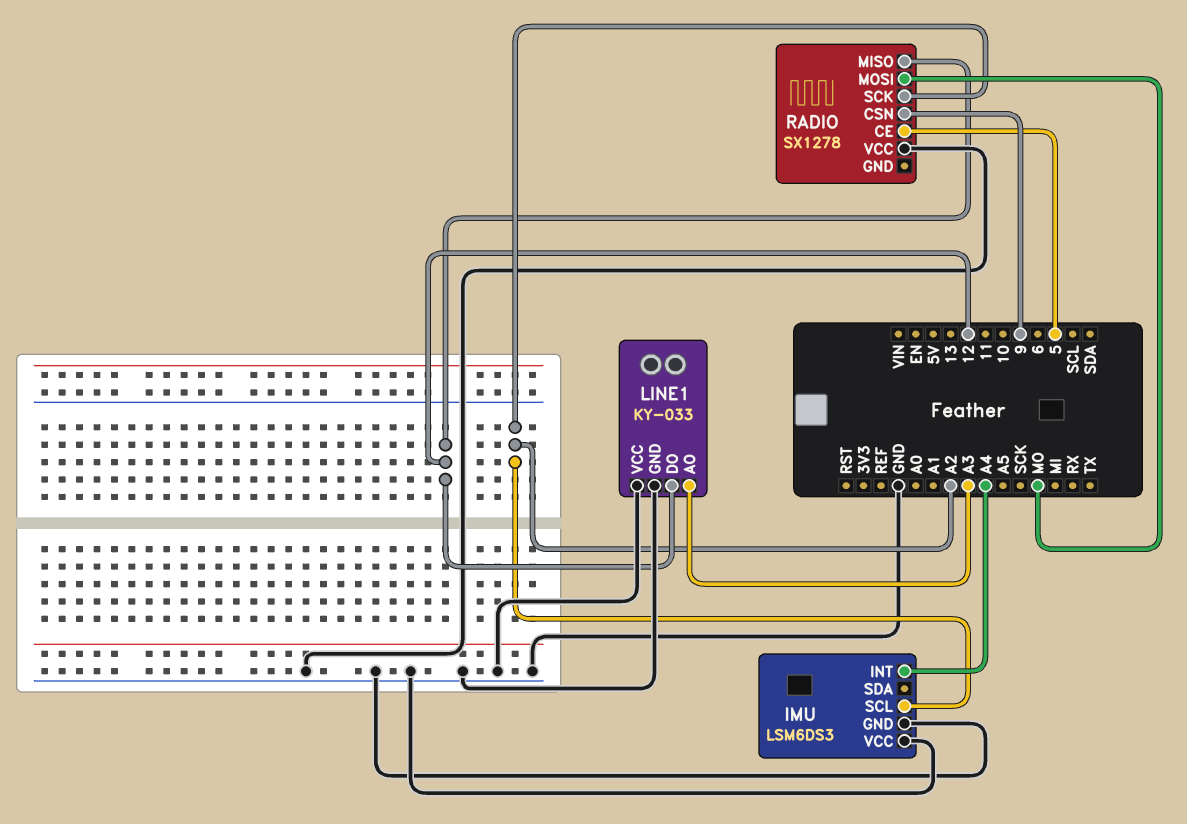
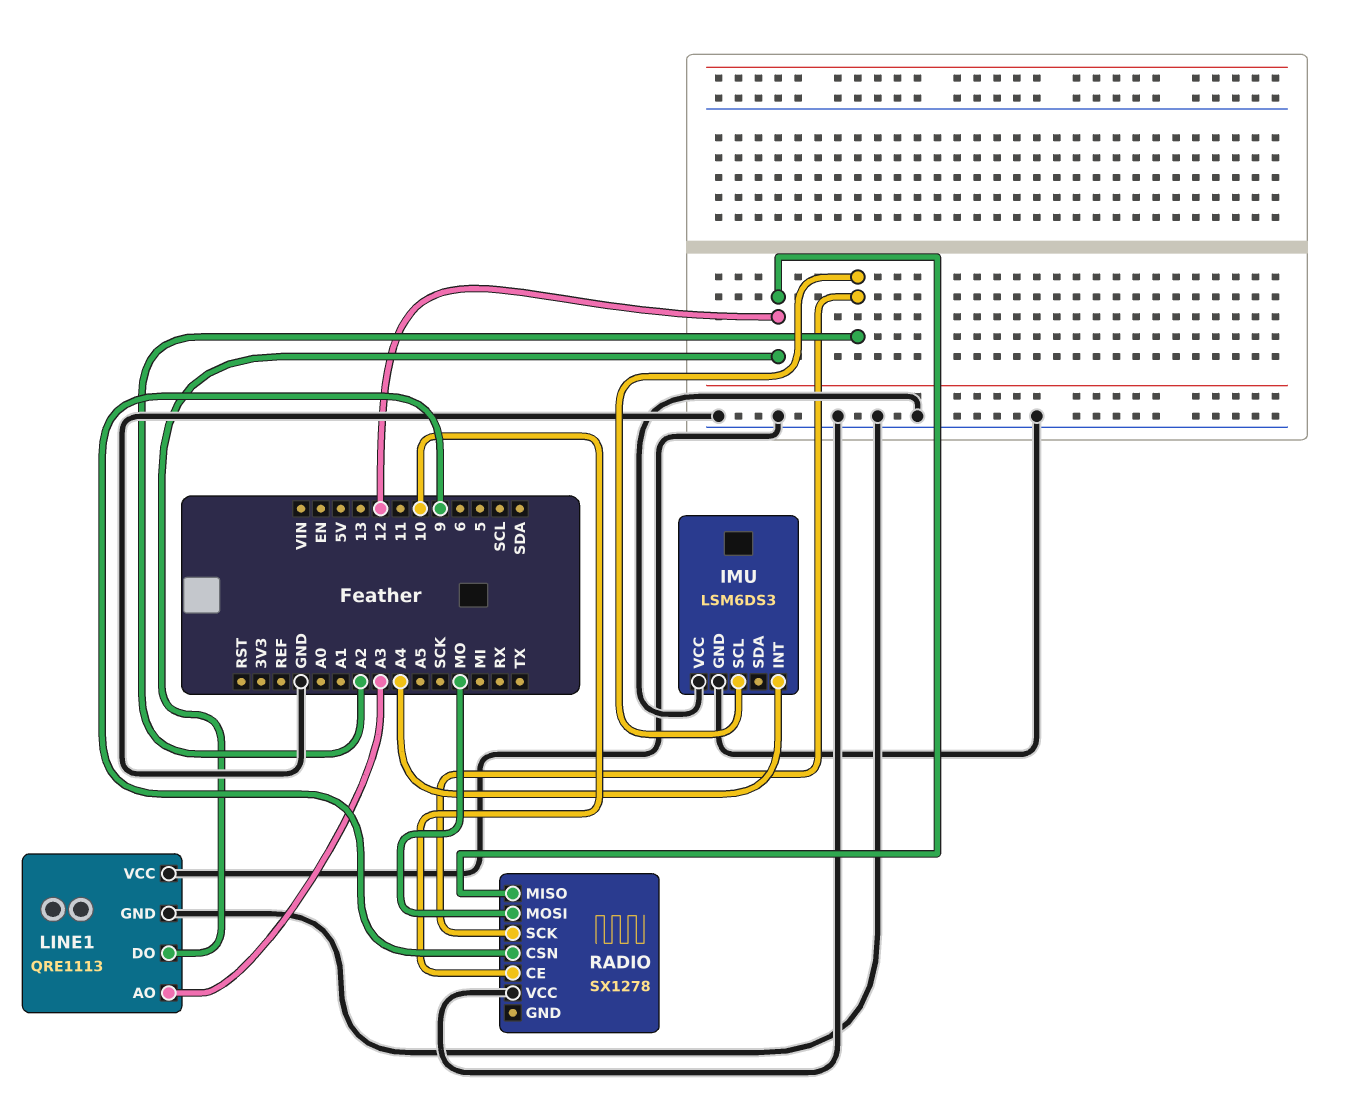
LINE1: KY-033 -> QRE1113
RADIO pin CE: 5 -> 10

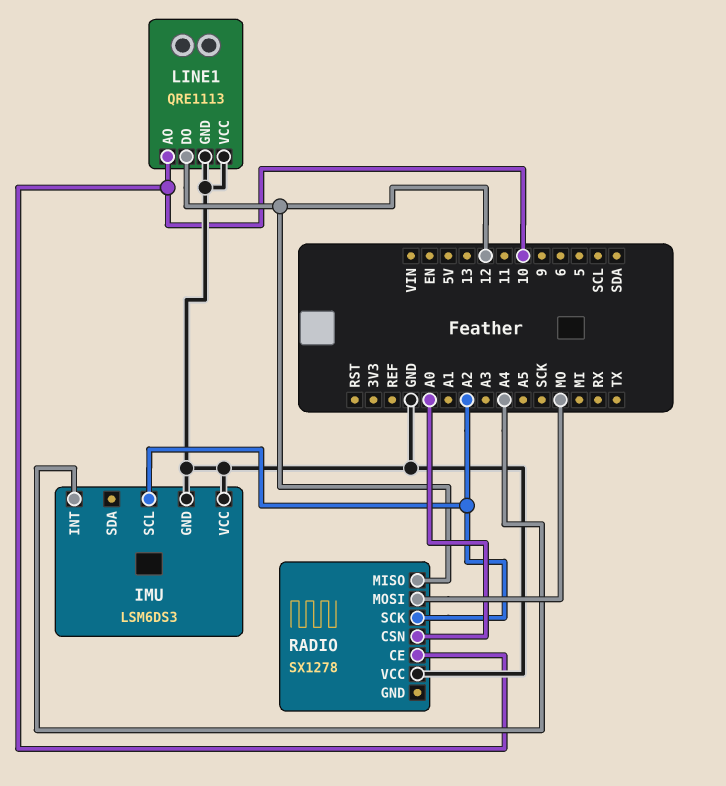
LINE1 pin AO: A3 -> 10
RADIO pin CSN: 9 -> A0

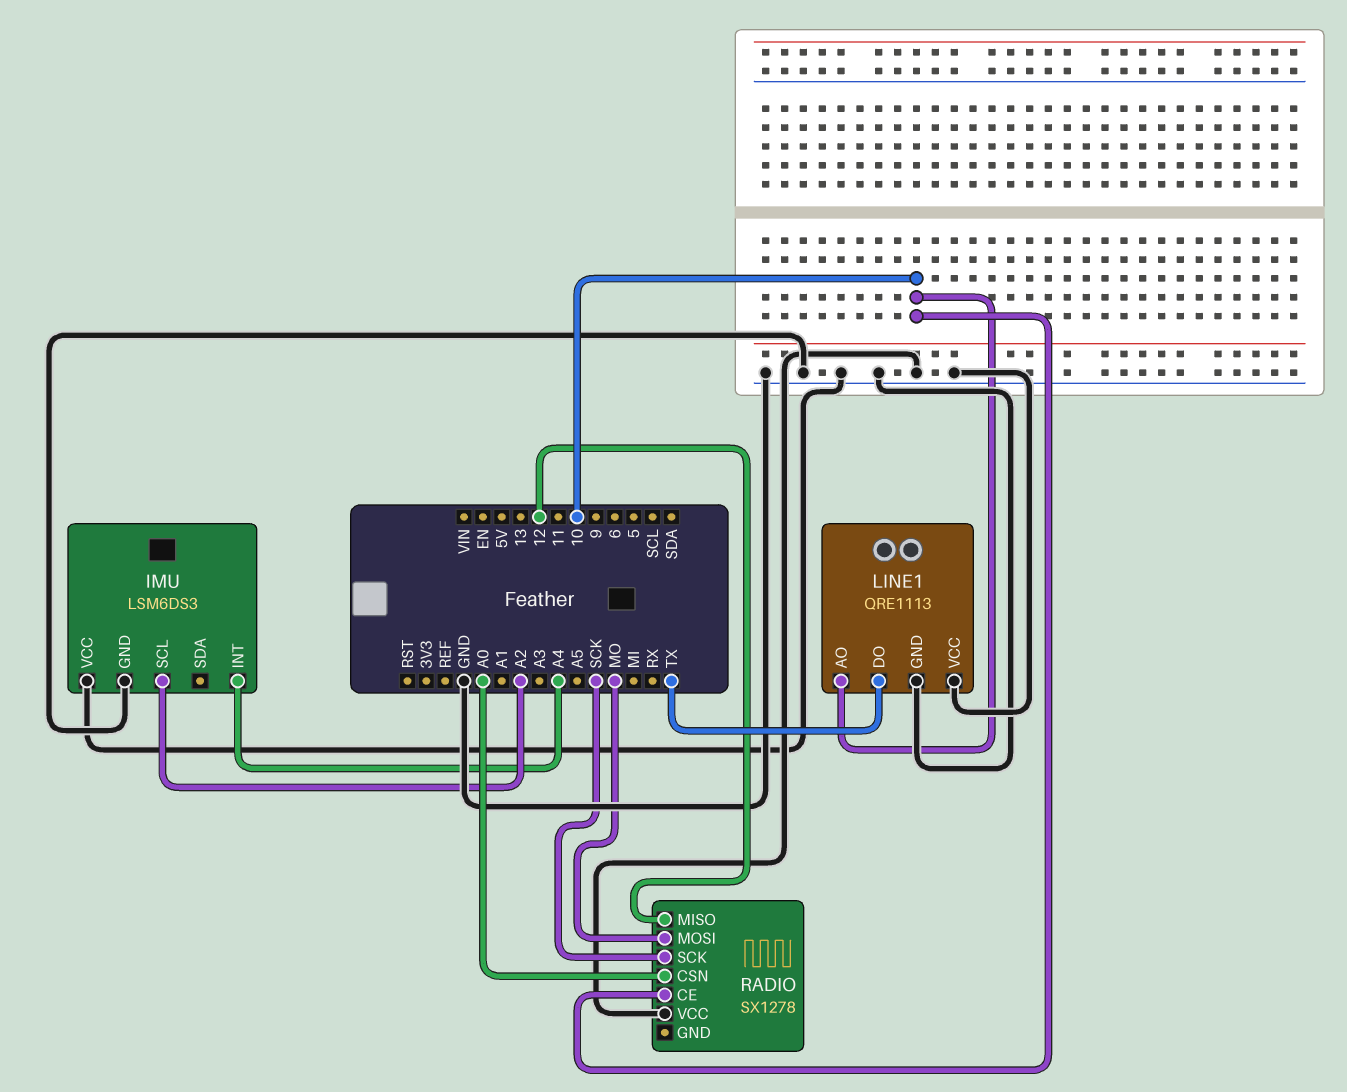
LINE1 pin DO: 12 -> TX
RADIO pin SCK: A2 -> SCK

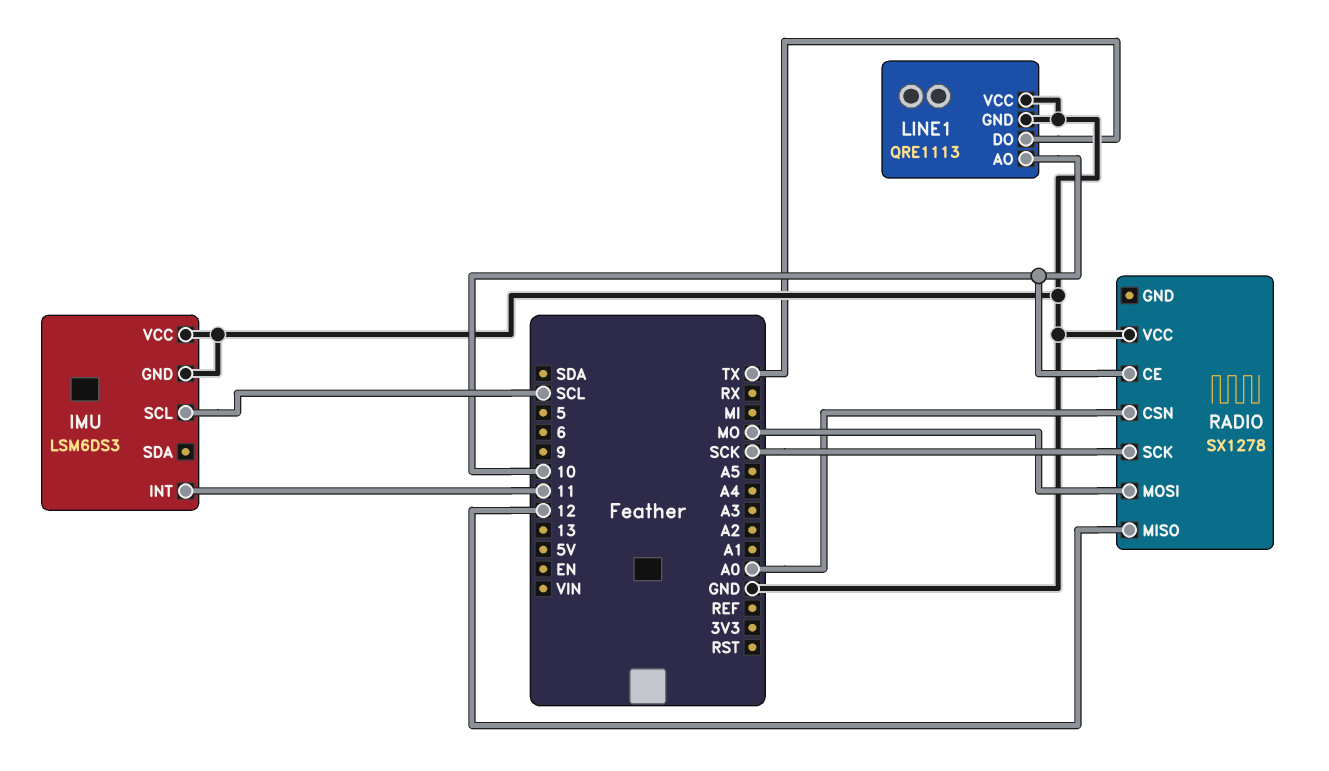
IMU pin INT: A4 -> 11
IMU pin SCL: A2 -> SCL

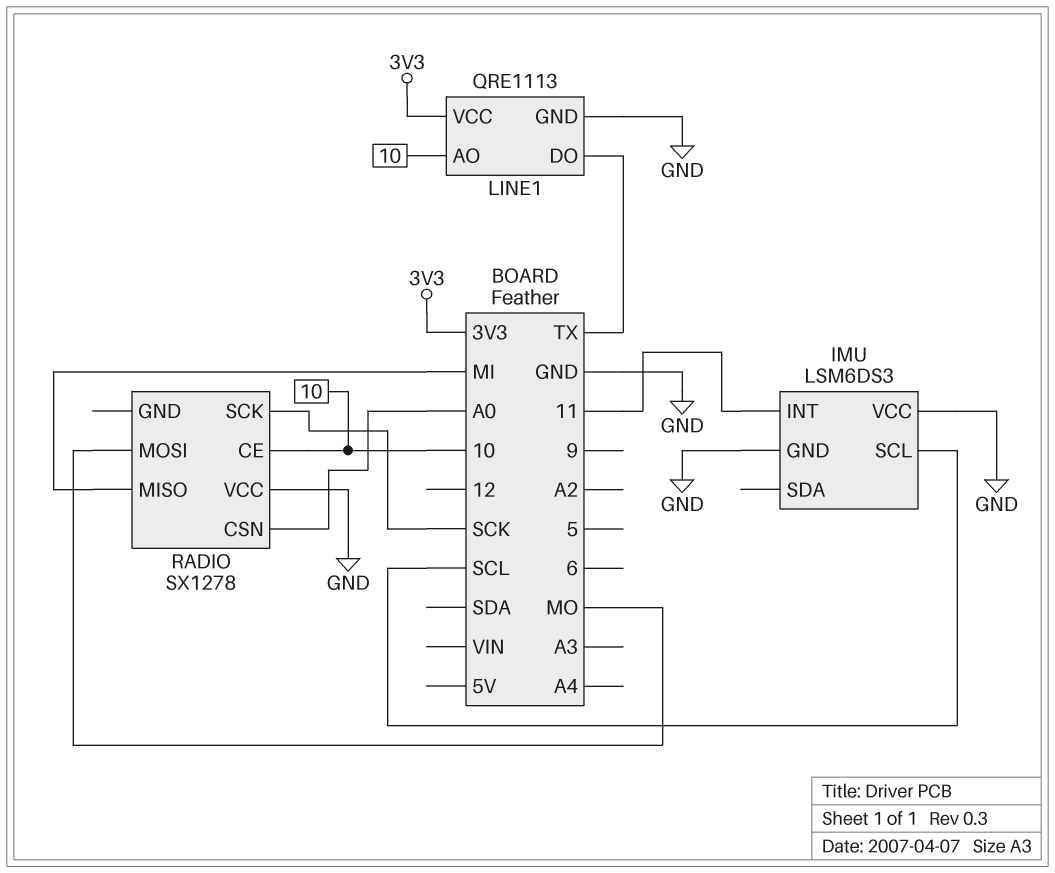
LINE1 pin VCC: GND -> 3V3
RADIO pin MISO: 12 -> MI

